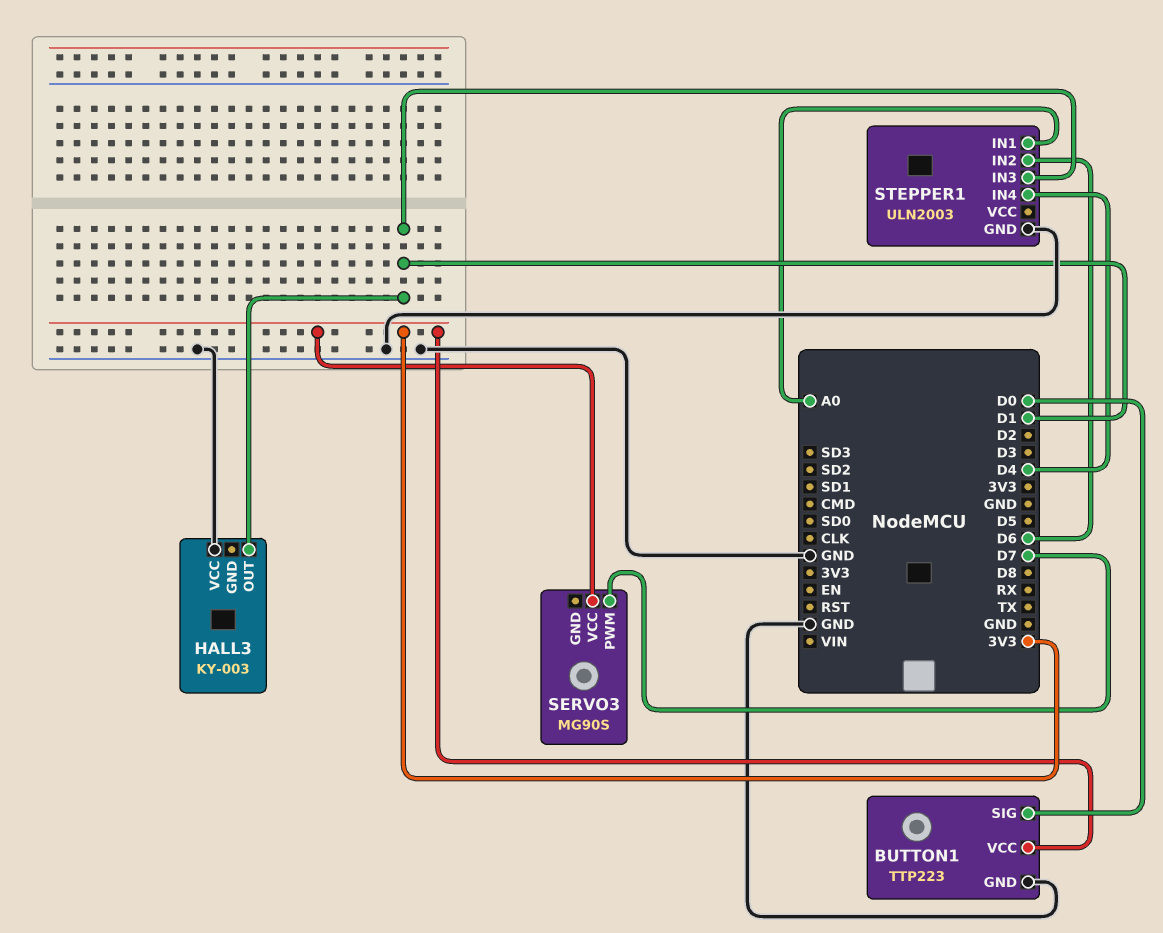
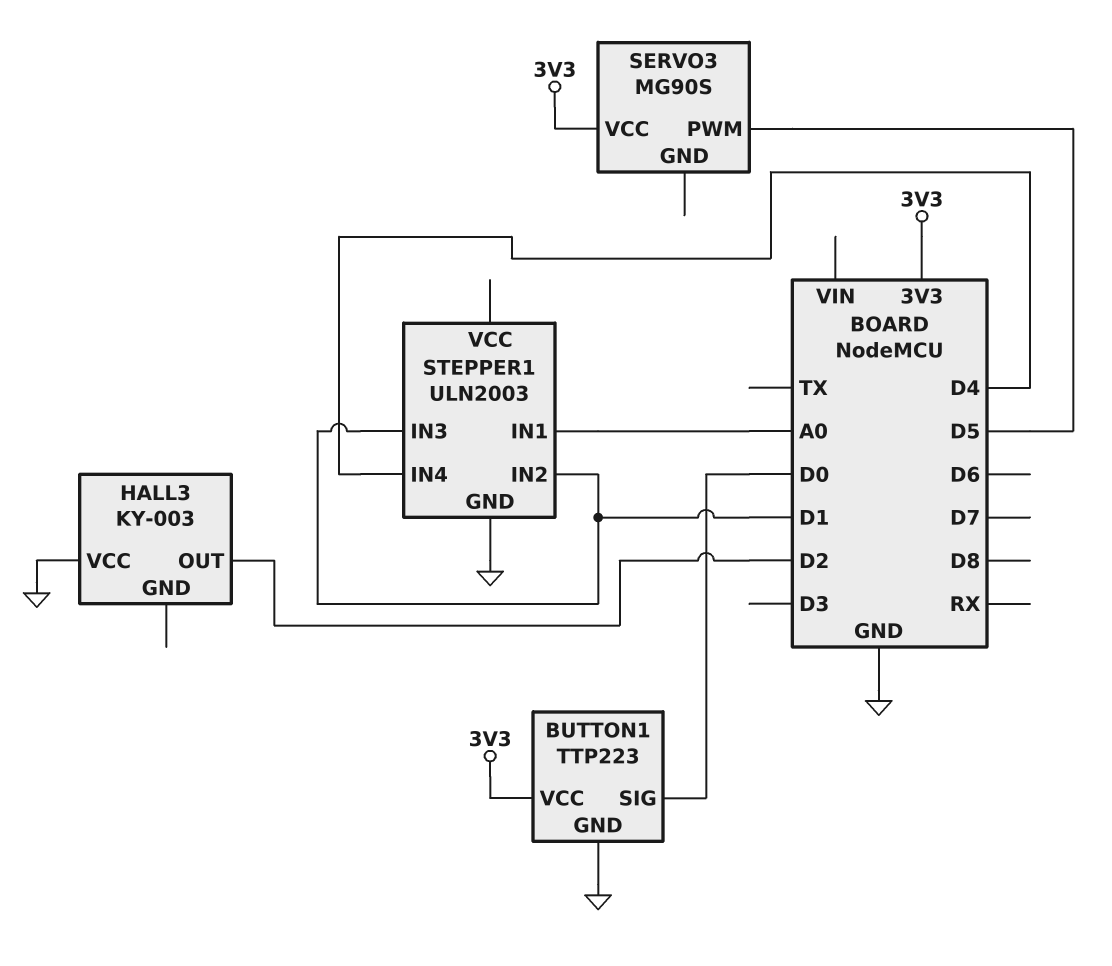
HALL3 pin OUT: D1 -> D2
SERVO3 pin PWM: D7 -> D5
STEPPER1 pin IN2: D6 -> D1

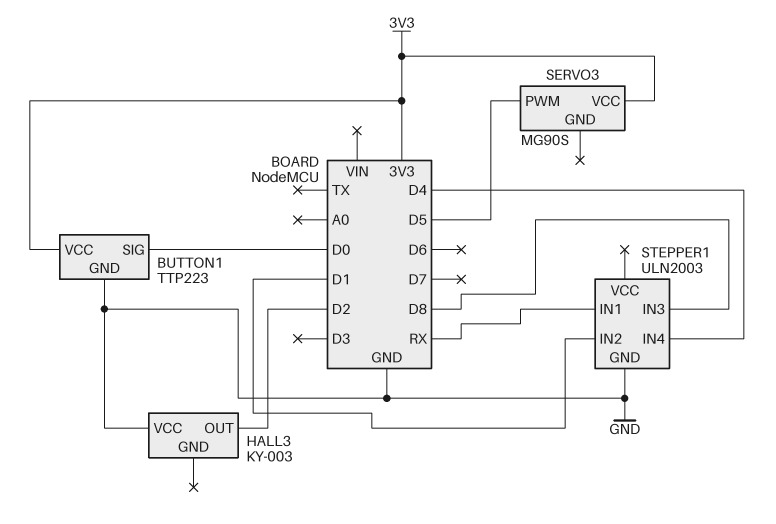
STEPPER1 pin IN1: A0 -> RX
STEPPER1 pin IN3: D1 -> D8

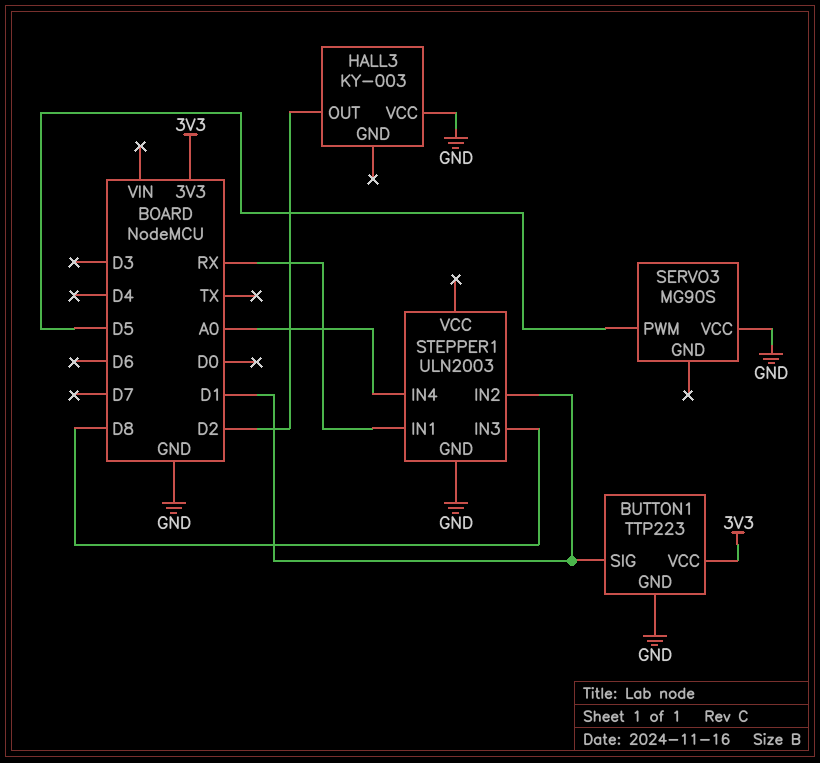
BUTTON1 pin SIG: D0 -> D1
SERVO3 pin VCC: 3V3 -> GND
STEPPER1 pin IN4: D4 -> A0

